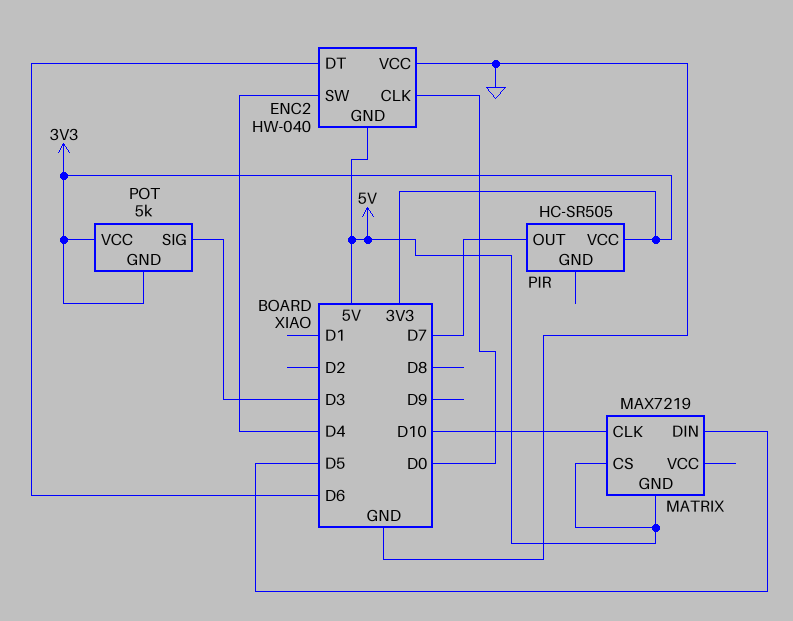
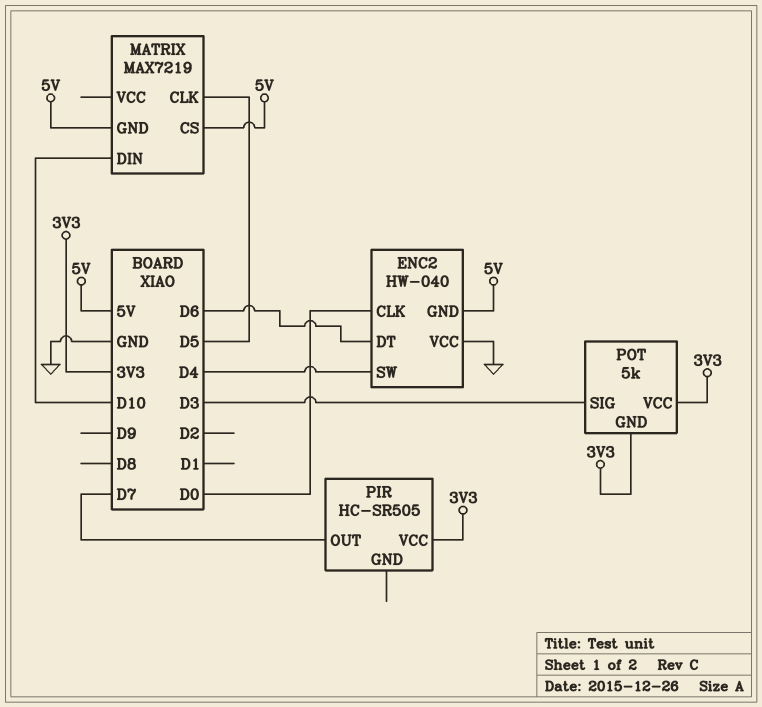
MATRIX pin CLK: D10 -> D5
MATRIX pin DIN: D5 -> D10

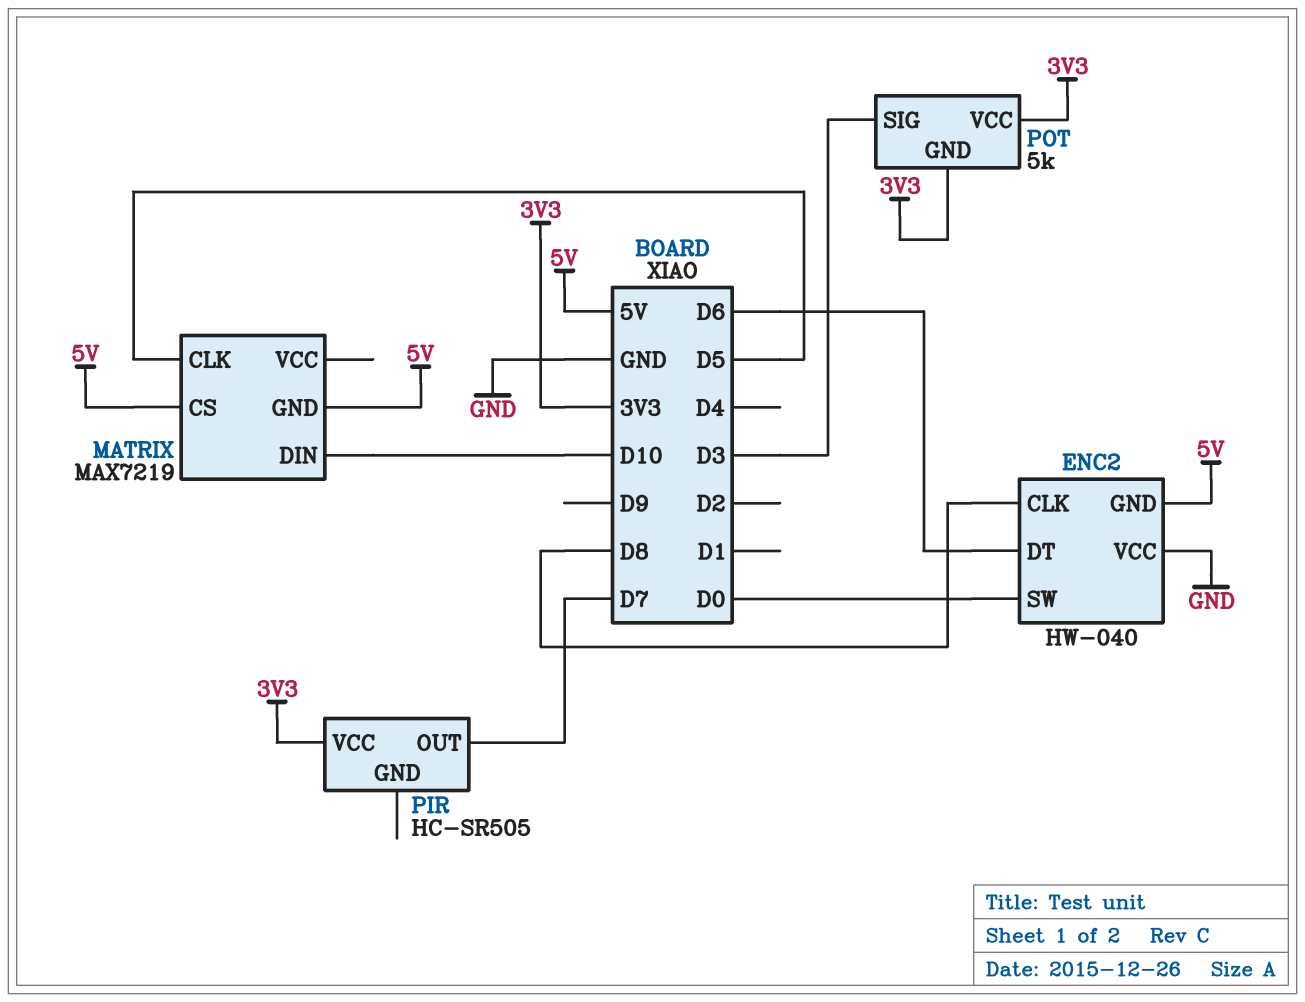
ENC2 pin CLK: D0 -> D8
ENC2 pin SW: D4 -> D0

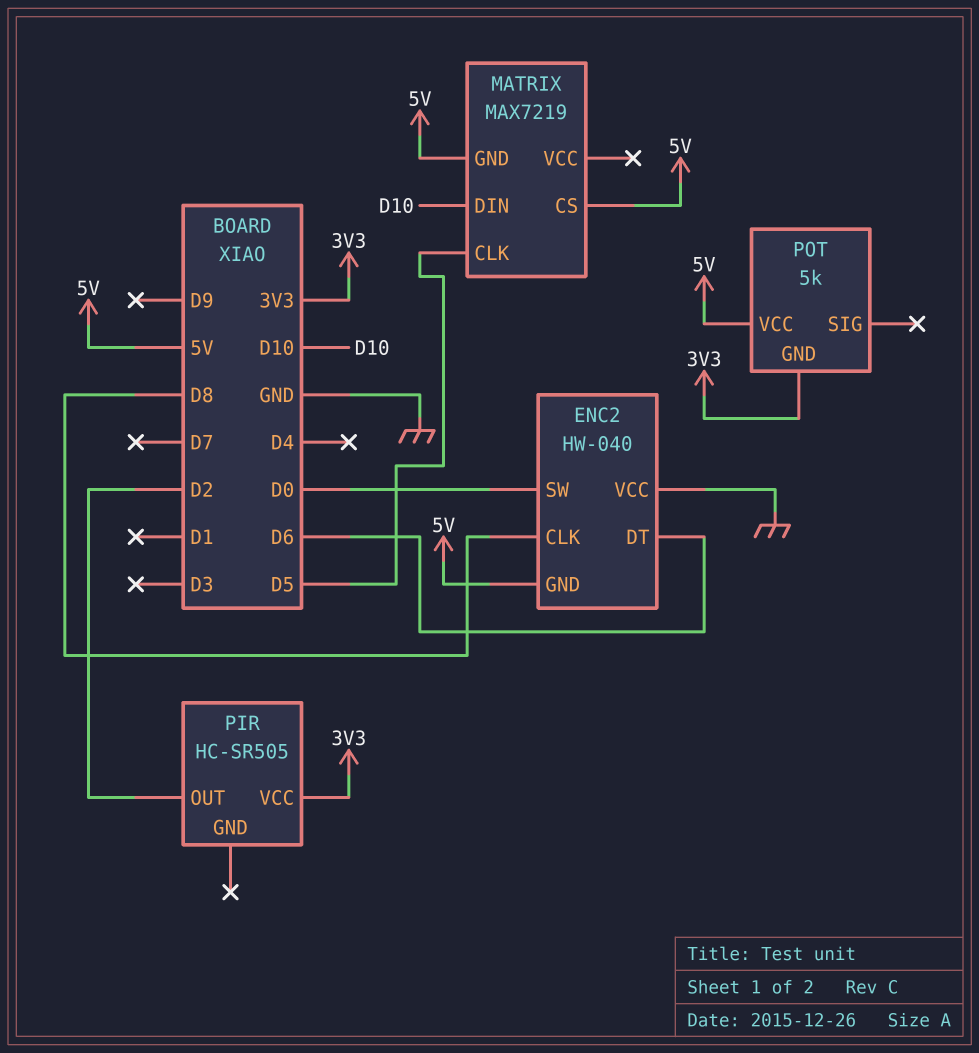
PIR pin OUT: D7 -> D2
POT pin SIG: D3 -> none
POT pin VCC: 3V3 -> 5V

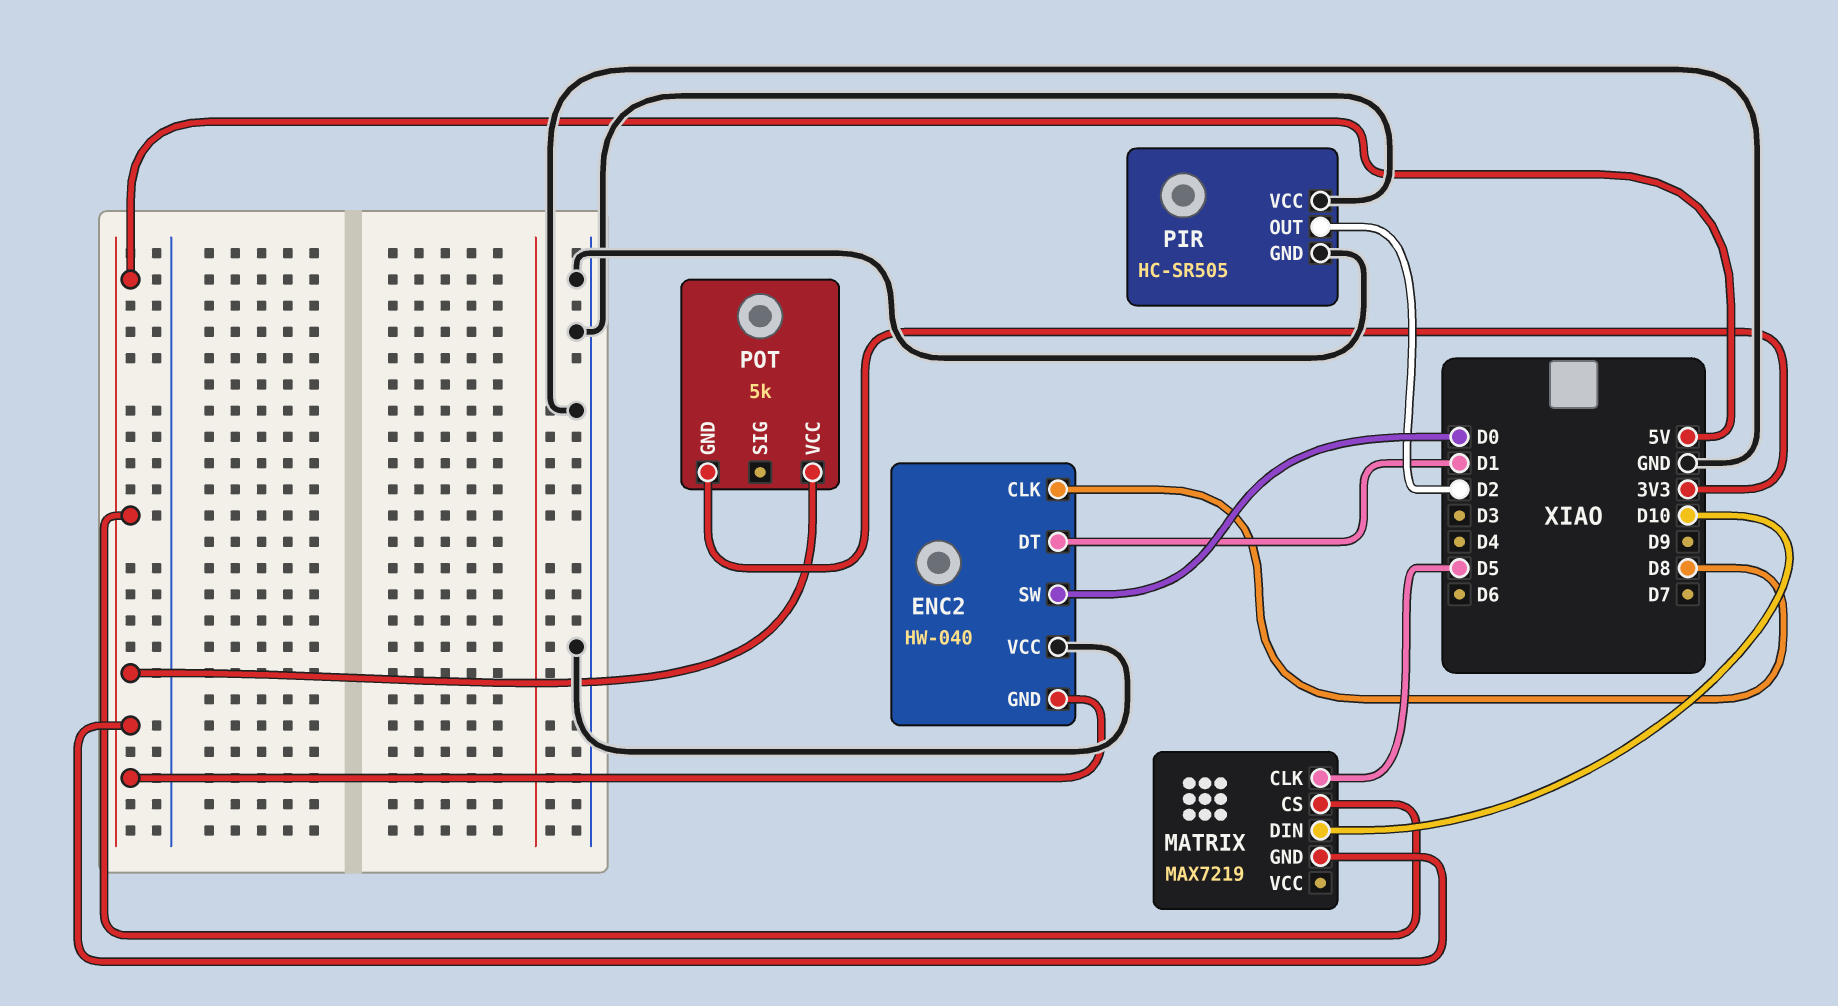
ENC2 pin DT: D6 -> D1
PIR pin GND: none -> GND
PIR pin VCC: 3V3 -> GND

